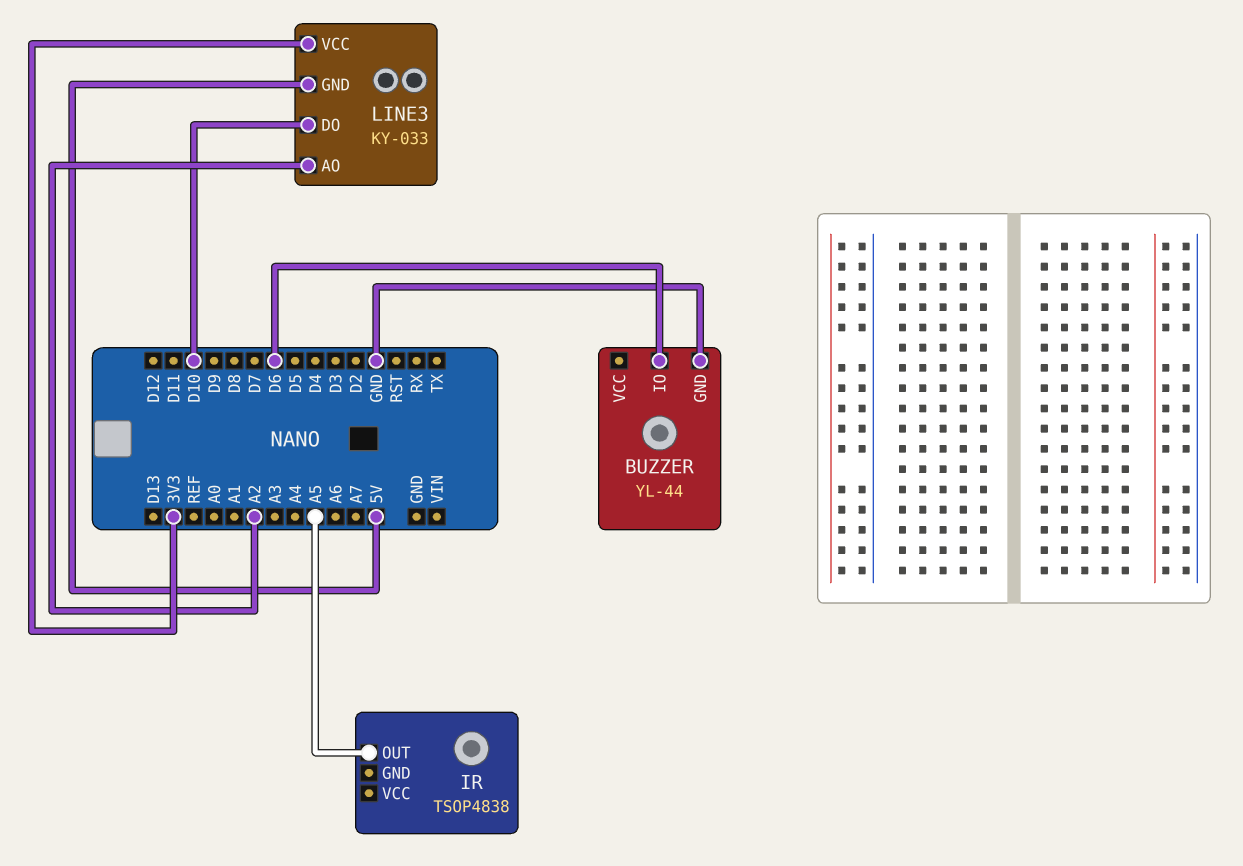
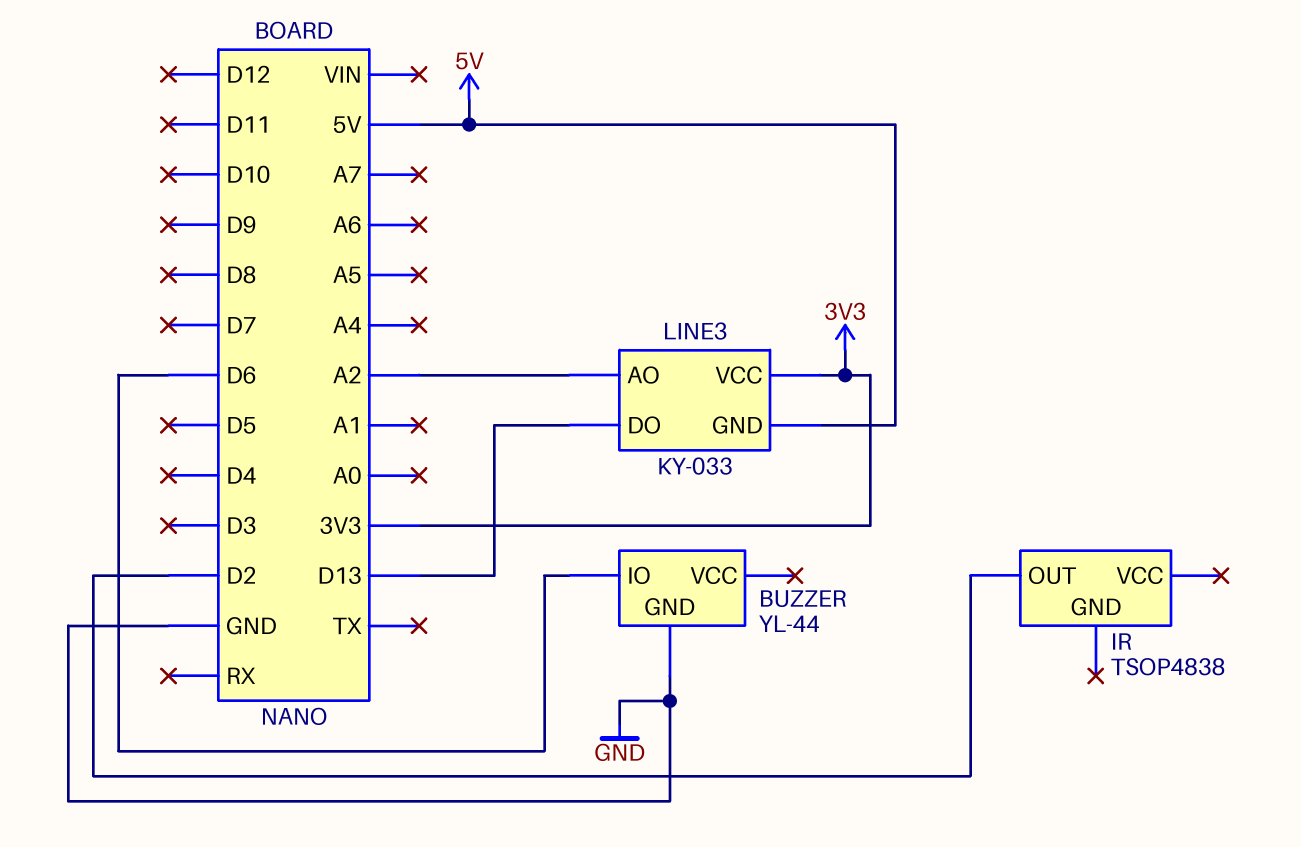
IR pin OUT: A5 -> D2
LINE3 pin DO: D10 -> D13

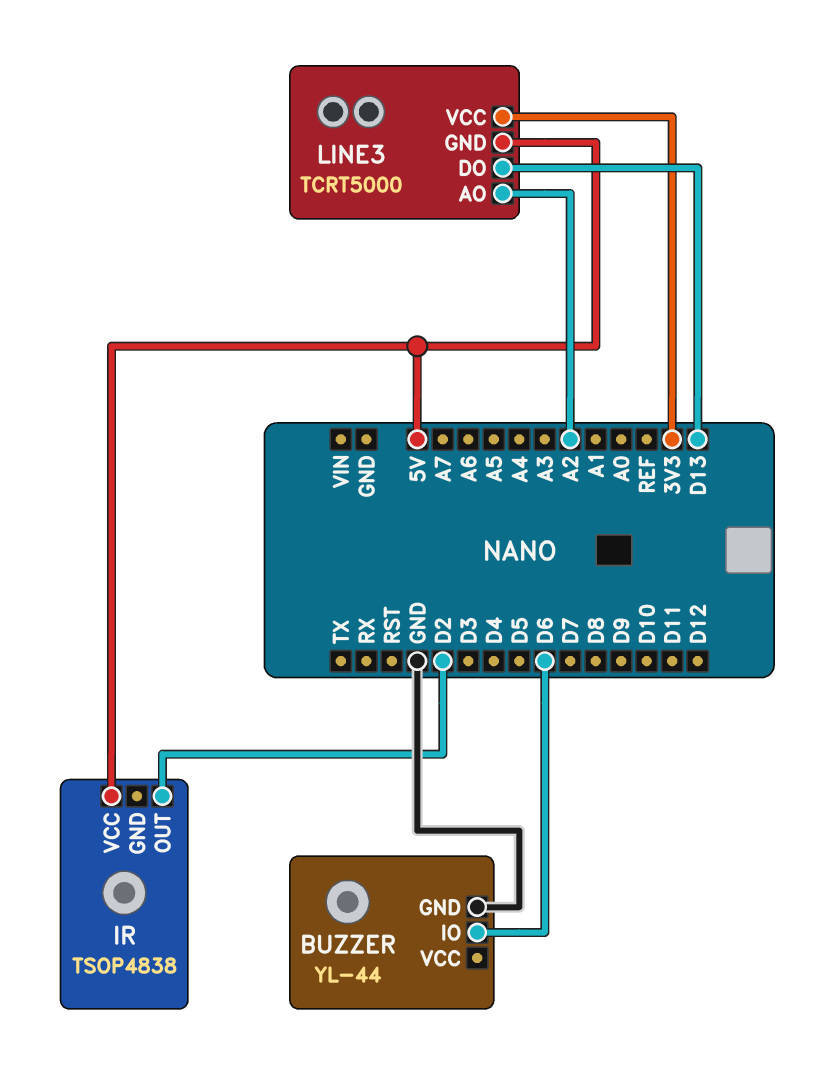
IR pin VCC: none -> 5V
LINE3: KY-033 -> TCRT5000

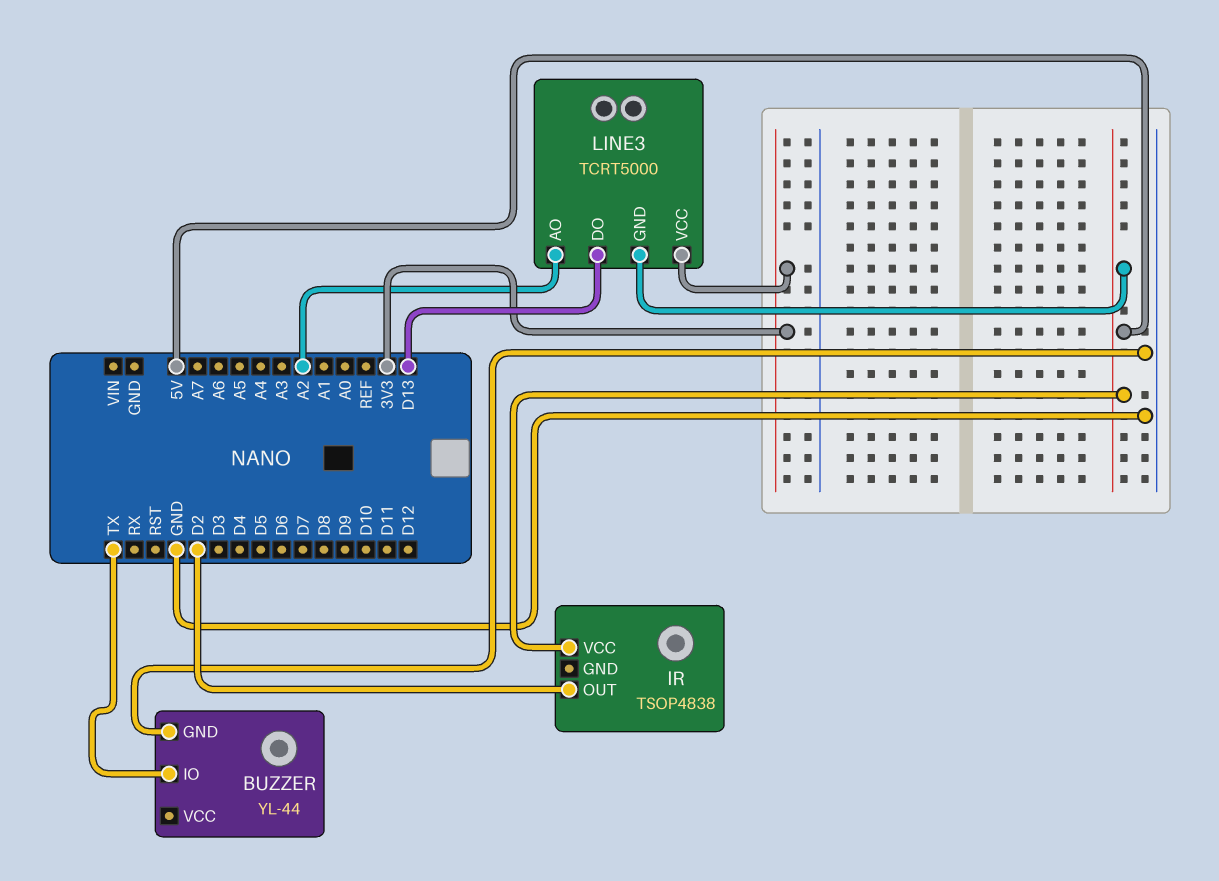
BUZZER pin IO: D6 -> TX

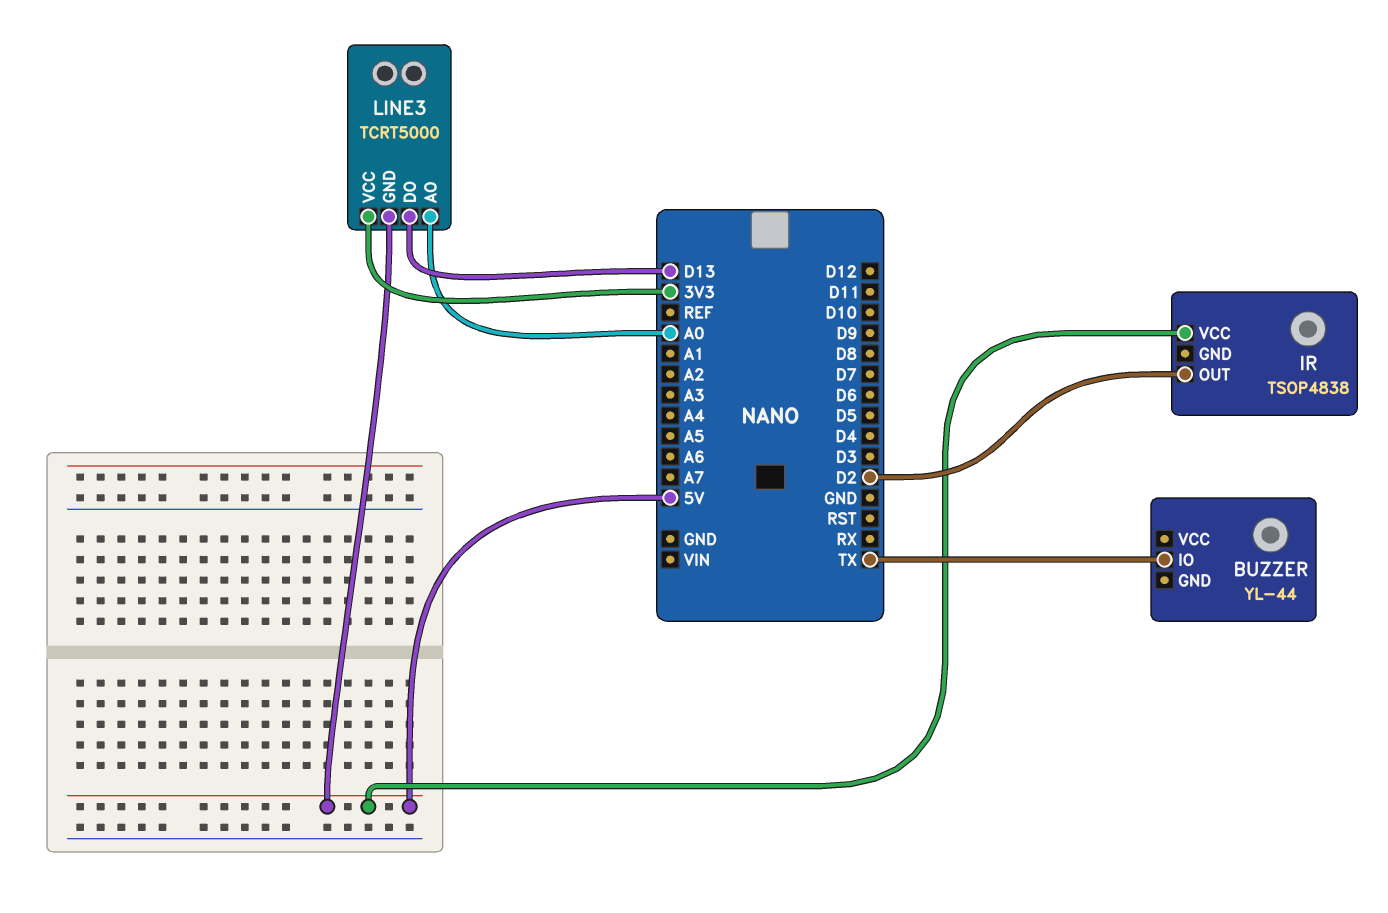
BUZZER pin GND: GND -> none
LINE3 pin AO: A2 -> A0

